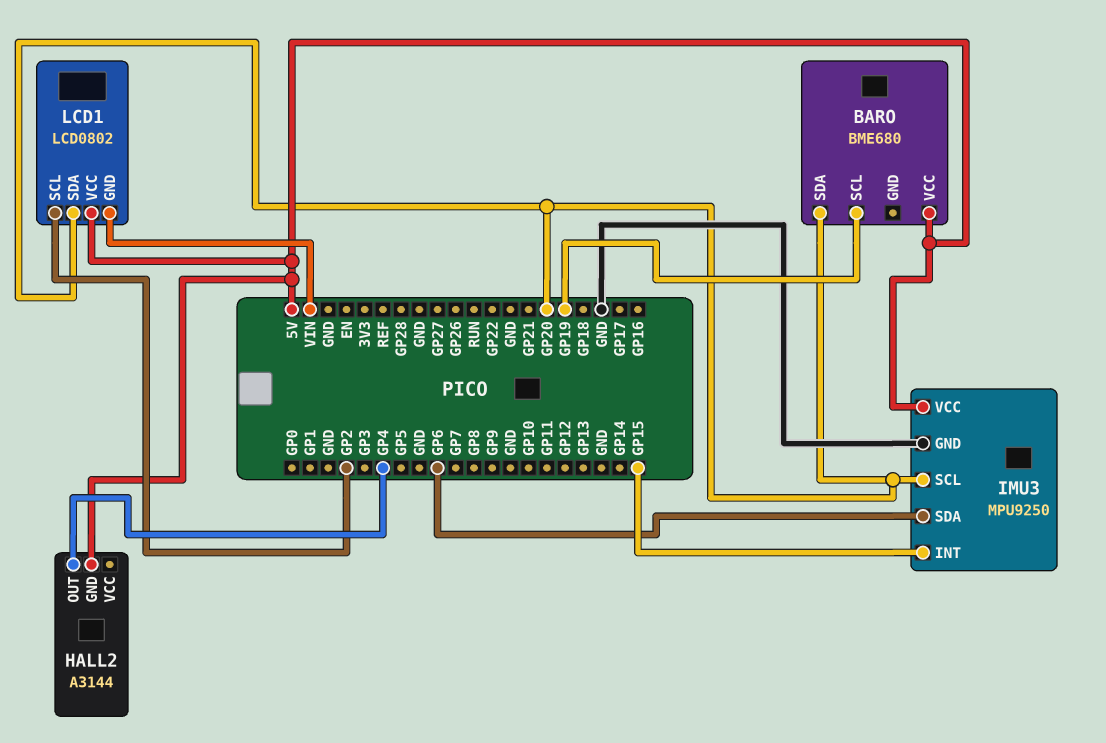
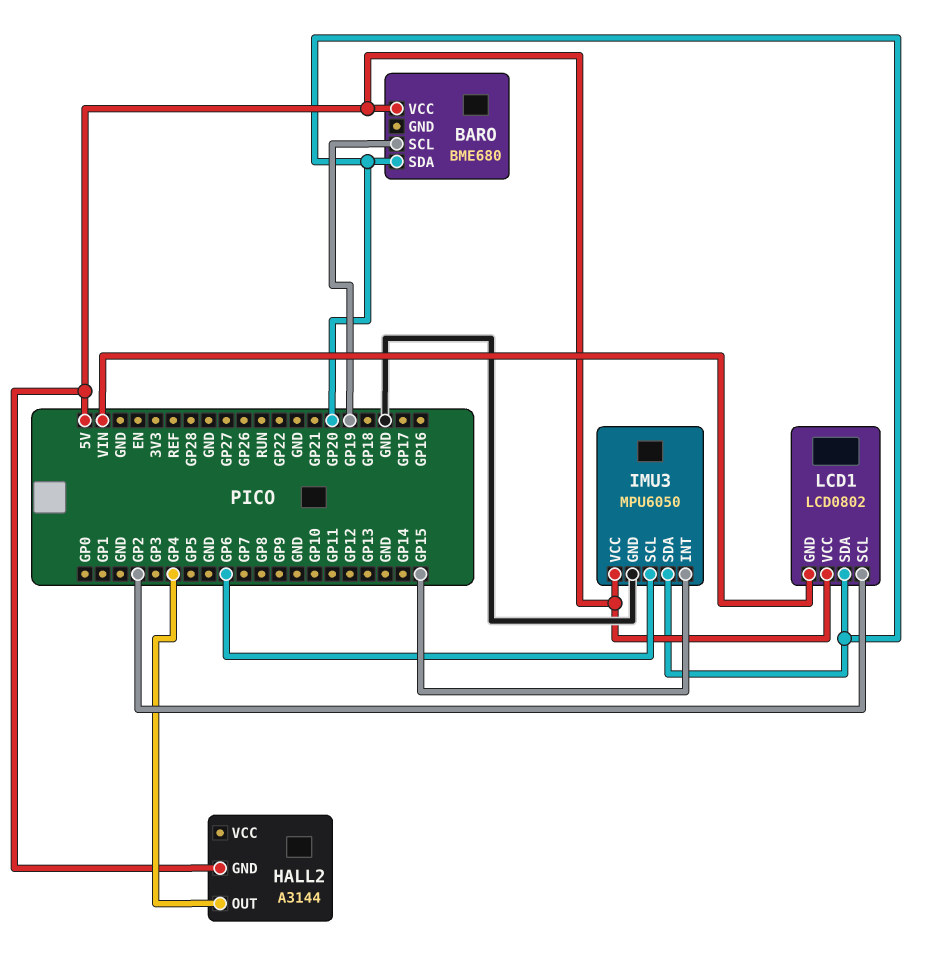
IMU3: MPU9250 -> MPU6050
IMU3 pin SCL: GP20 -> GP6
IMU3 pin SDA: GP6 -> GP20

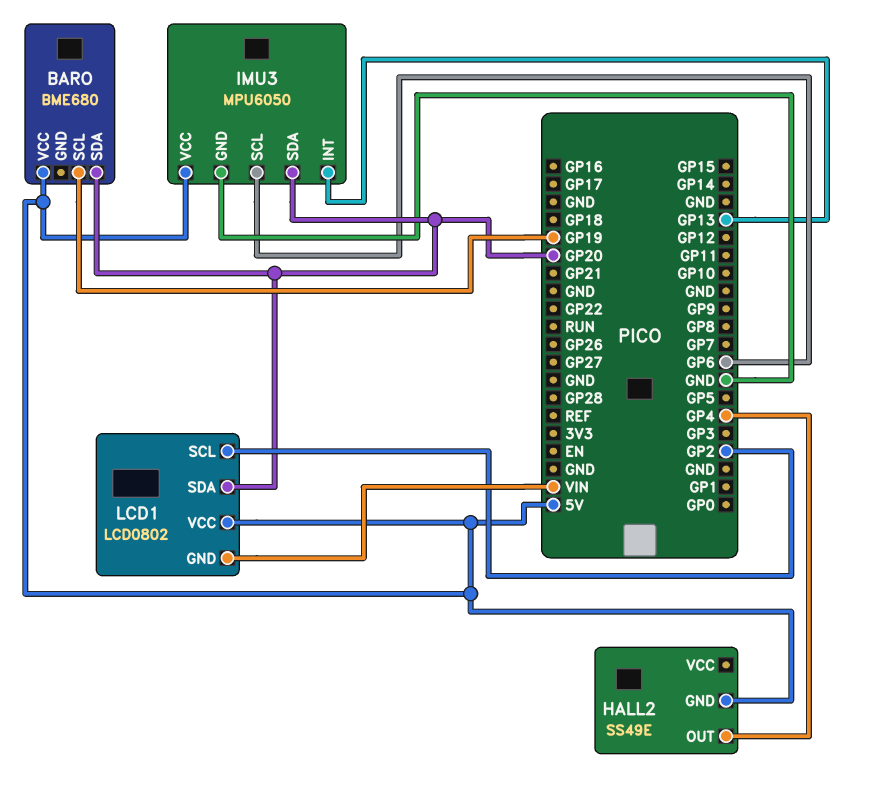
HALL2: A3144 -> SS49E
IMU3 pin INT: GP15 -> GP13

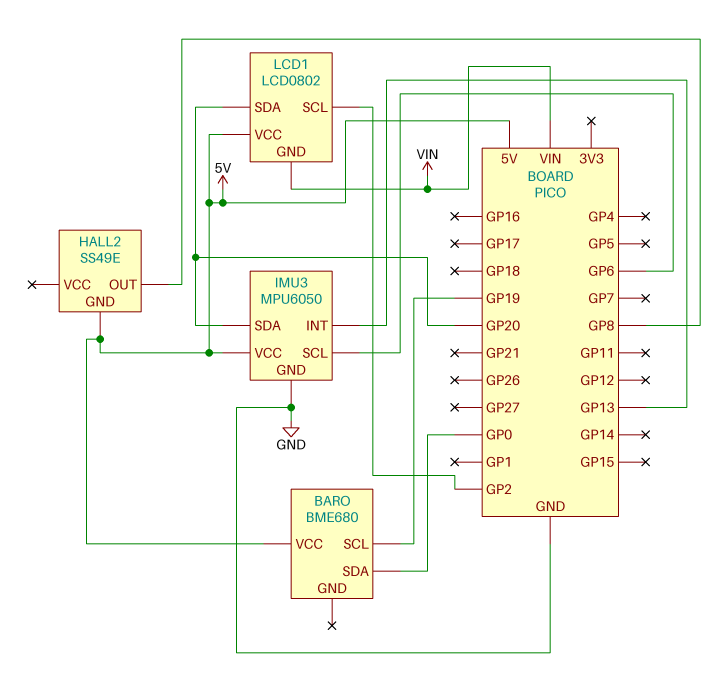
BARO pin SDA: GP20 -> GP0
HALL2 pin OUT: GP4 -> GP8

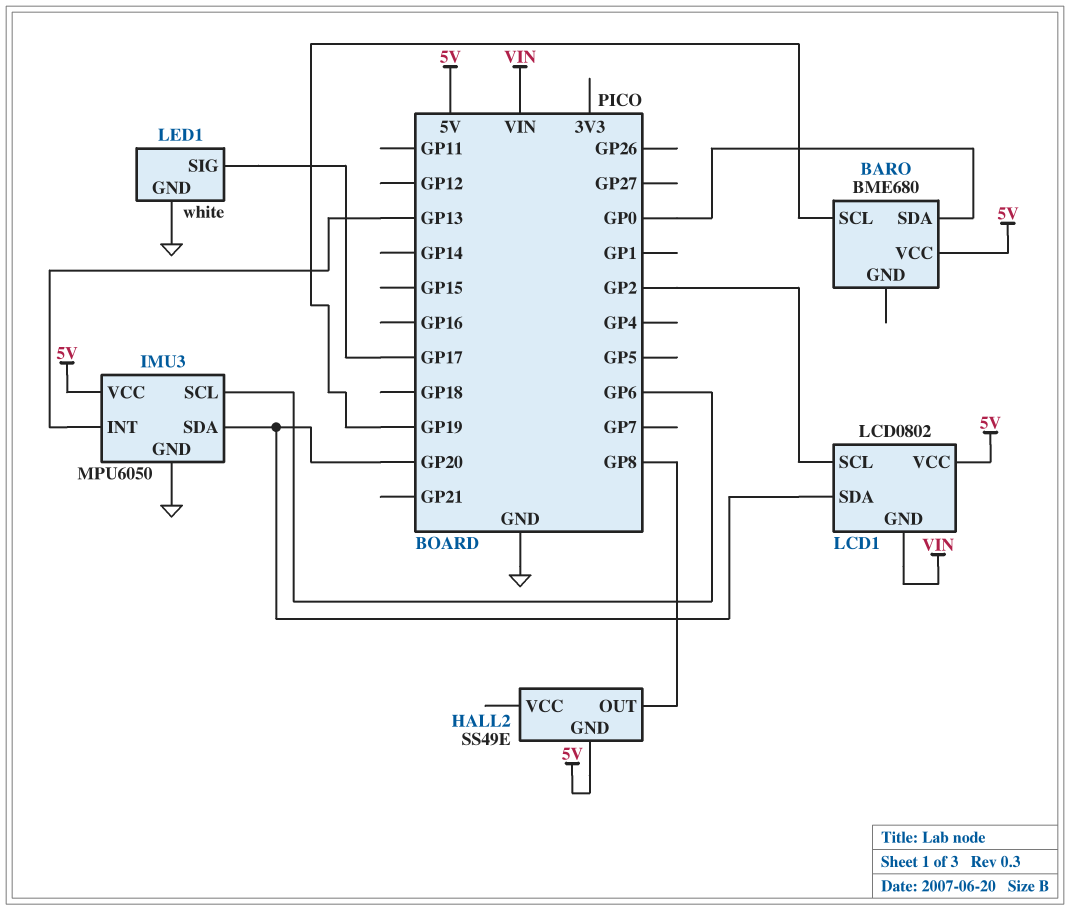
LED1: none -> white
LED1 pin GND: none -> GND
LED1 pin SIG: none -> GP17

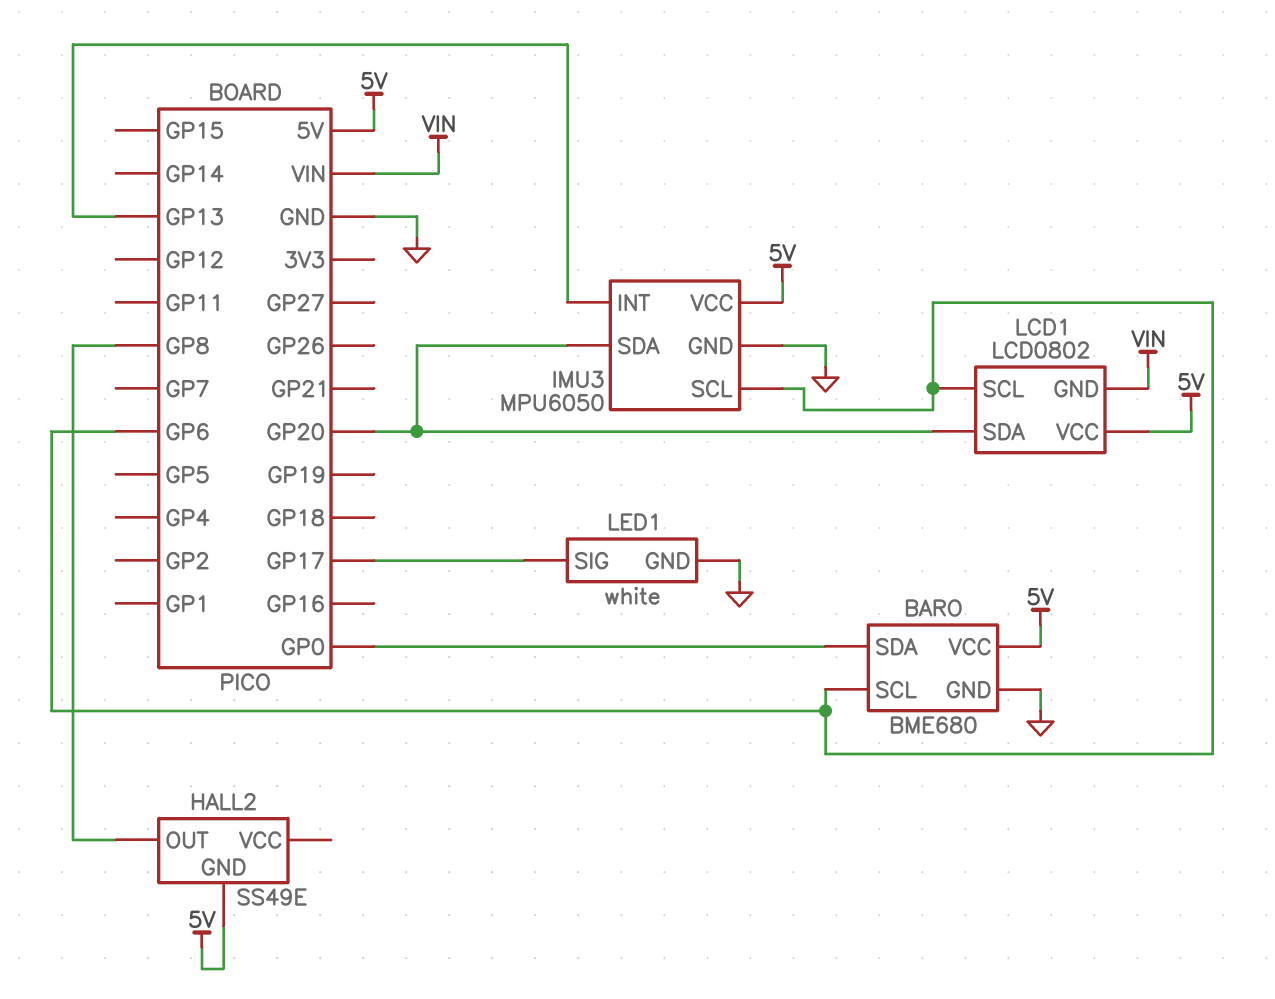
BARO pin GND: none -> GND
BARO pin SCL: GP19 -> GP6
LCD1 pin SCL: GP2 -> GP6

